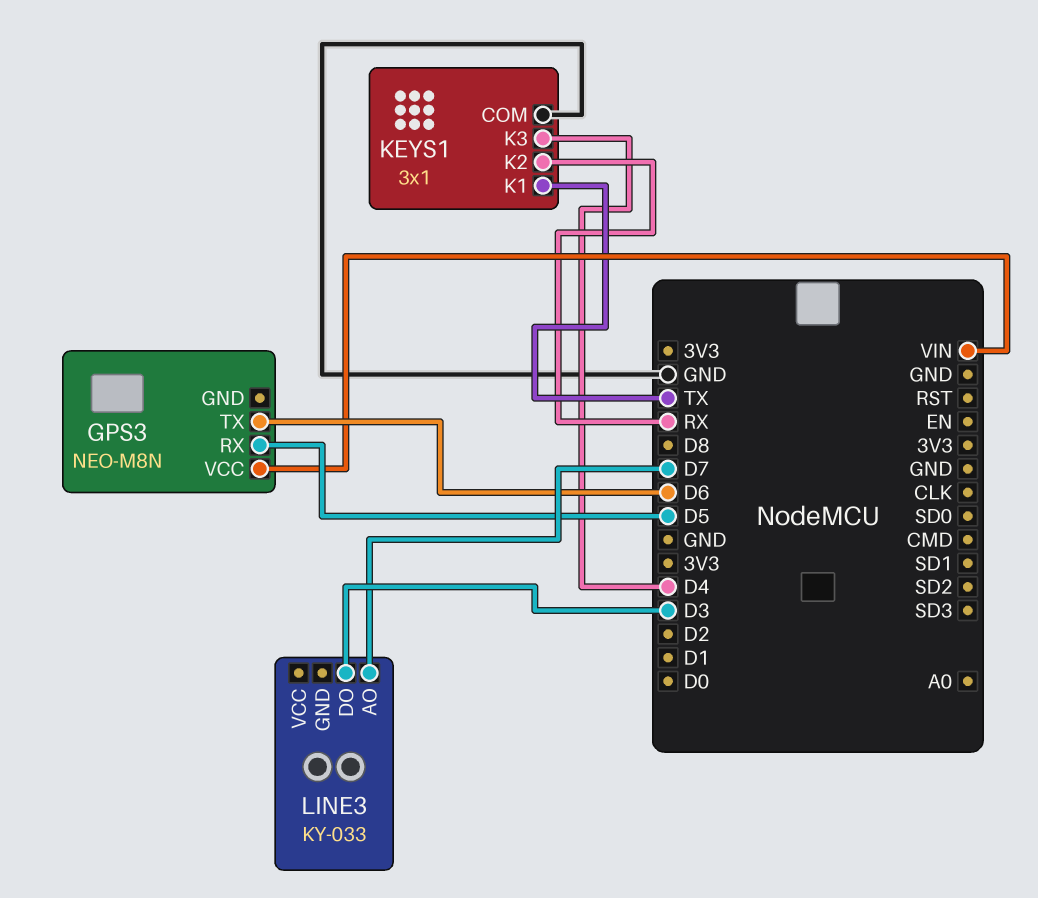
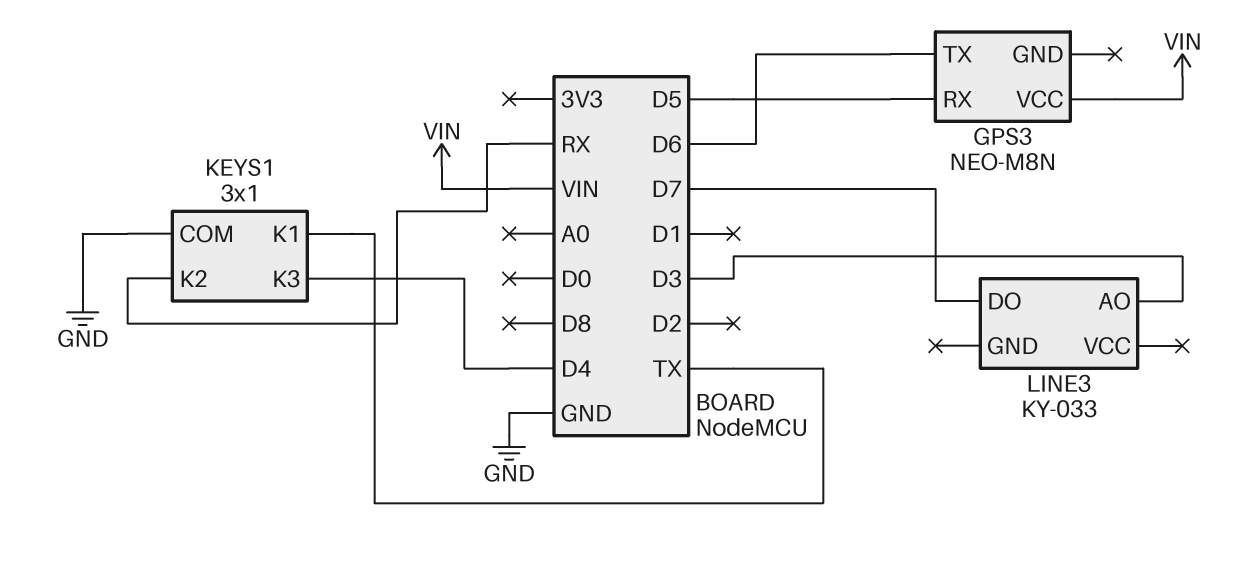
LINE3 pin AO: D7 -> D3
LINE3 pin DO: D3 -> D7

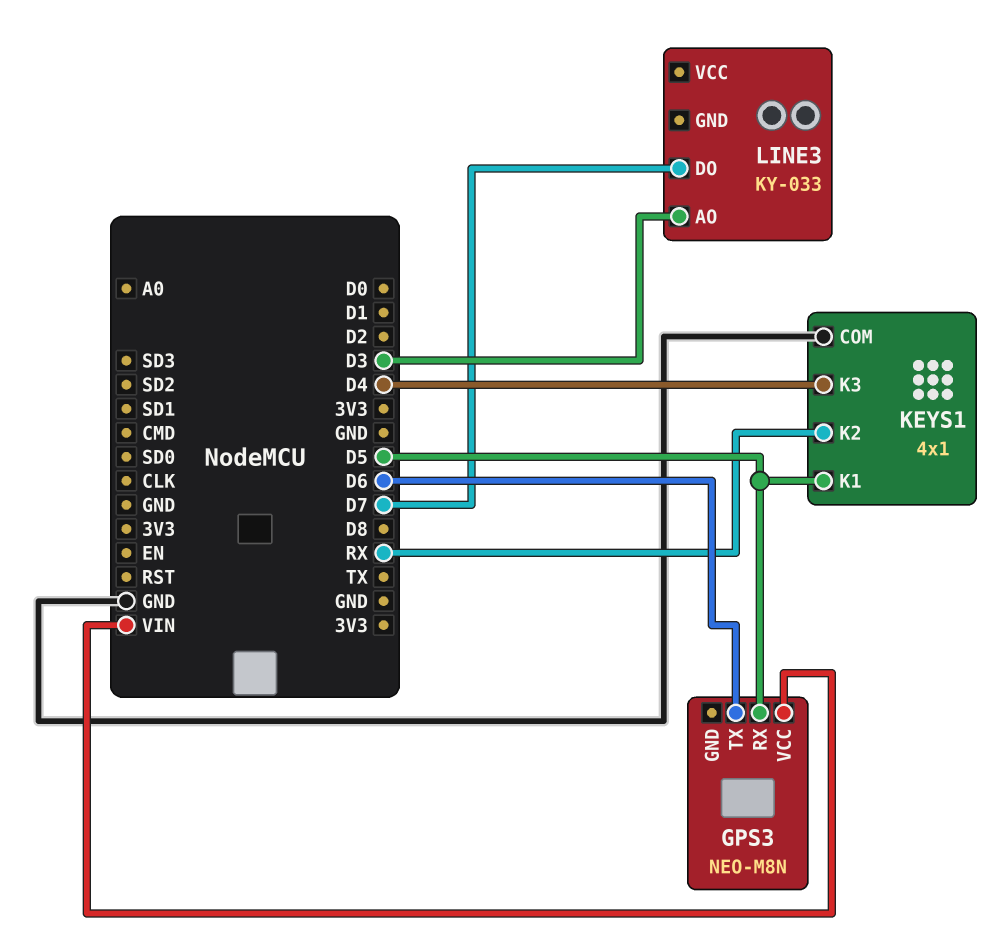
KEYS1: 3x1 -> 4x1
KEYS1 pin K1: TX -> D5

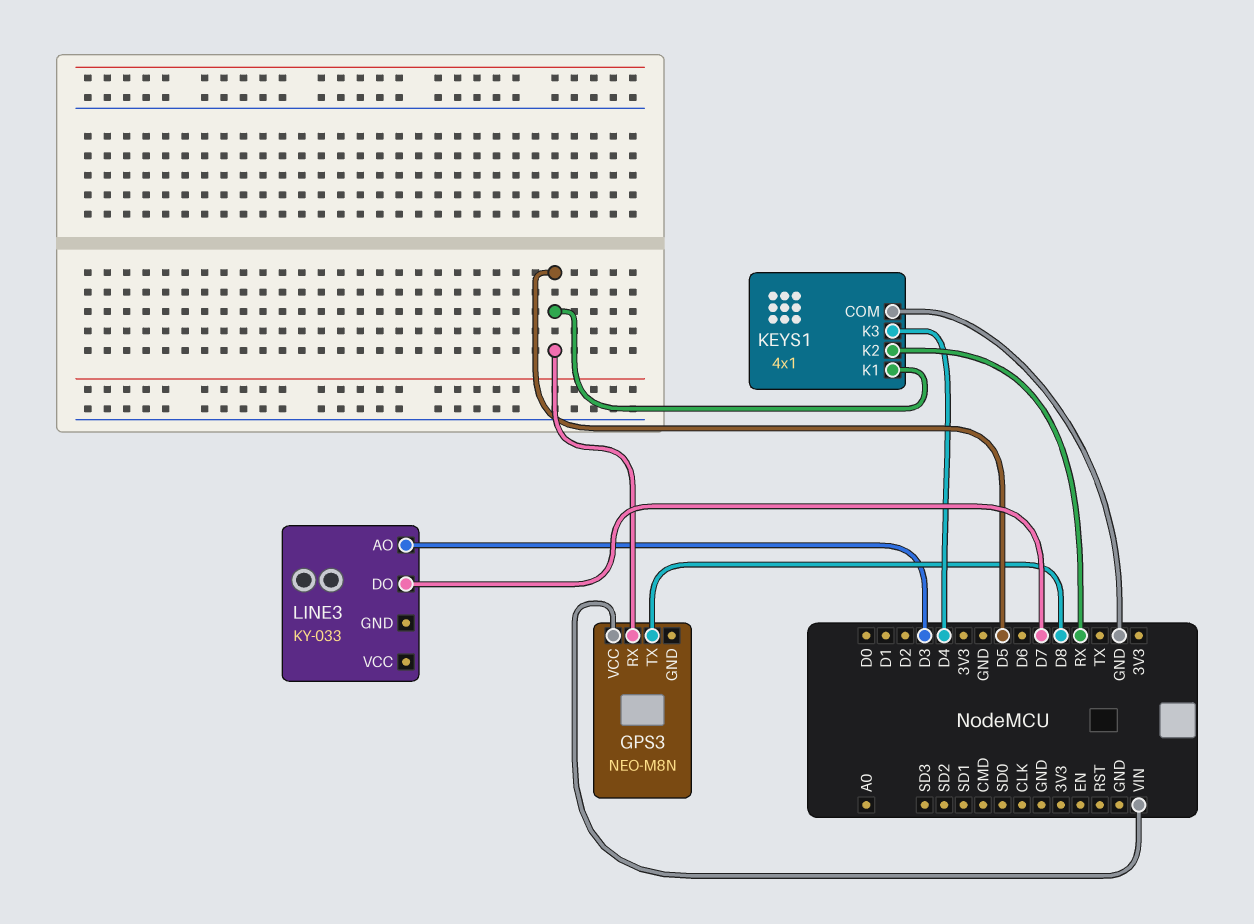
GPS3 pin TX: D6 -> D8

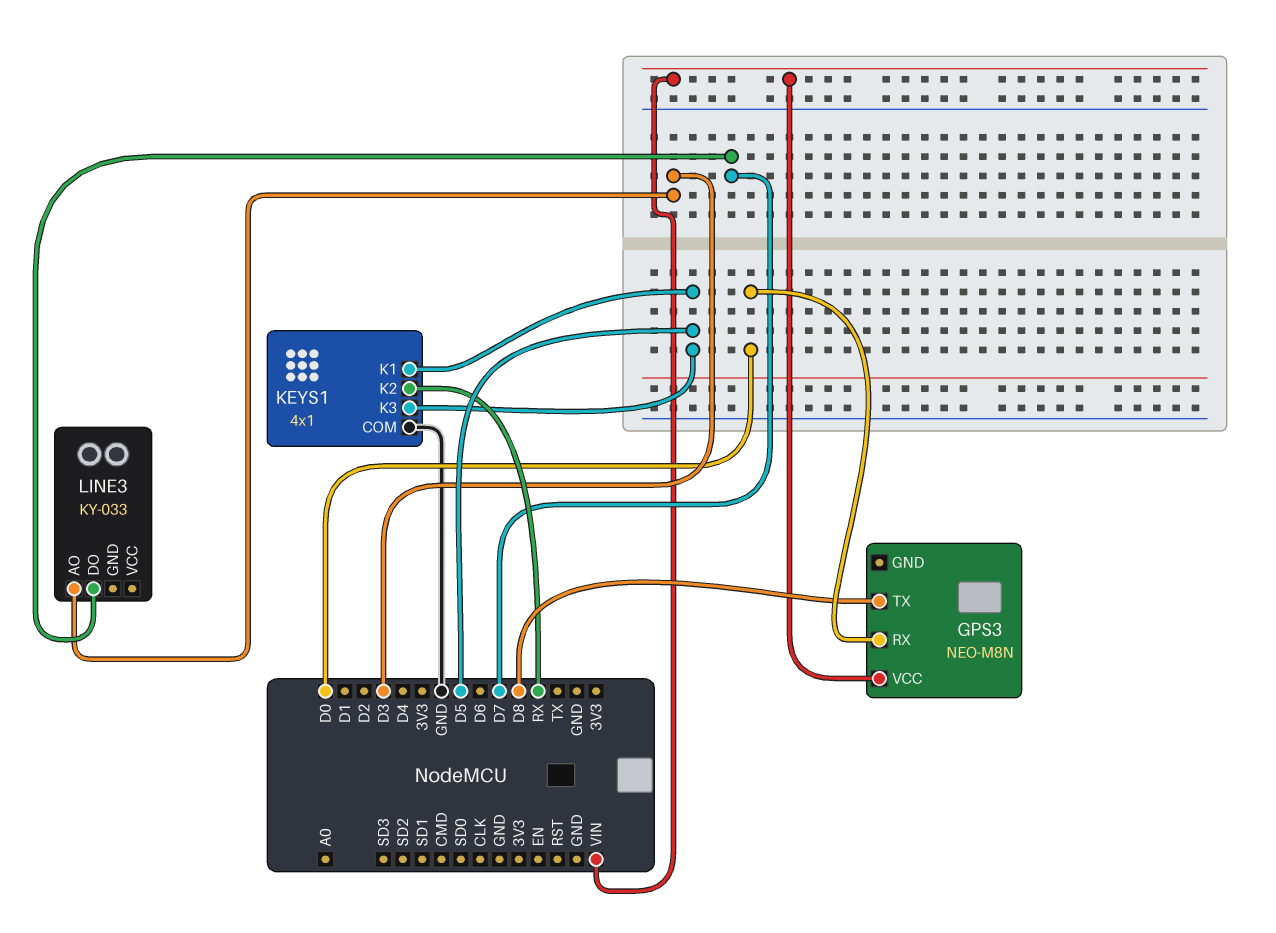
GPS3 pin RX: D5 -> D0
KEYS1 pin K3: D4 -> D5

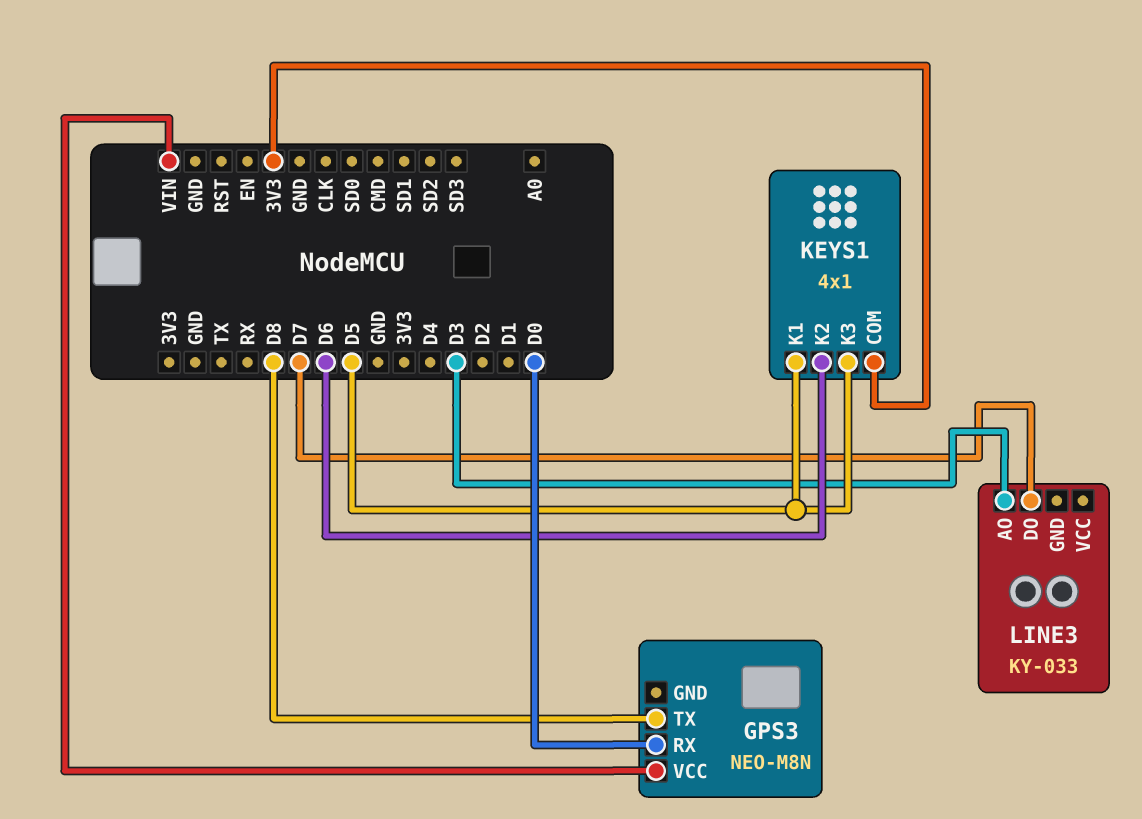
KEYS1 pin COM: GND -> 3V3
KEYS1 pin K2: RX -> D6

